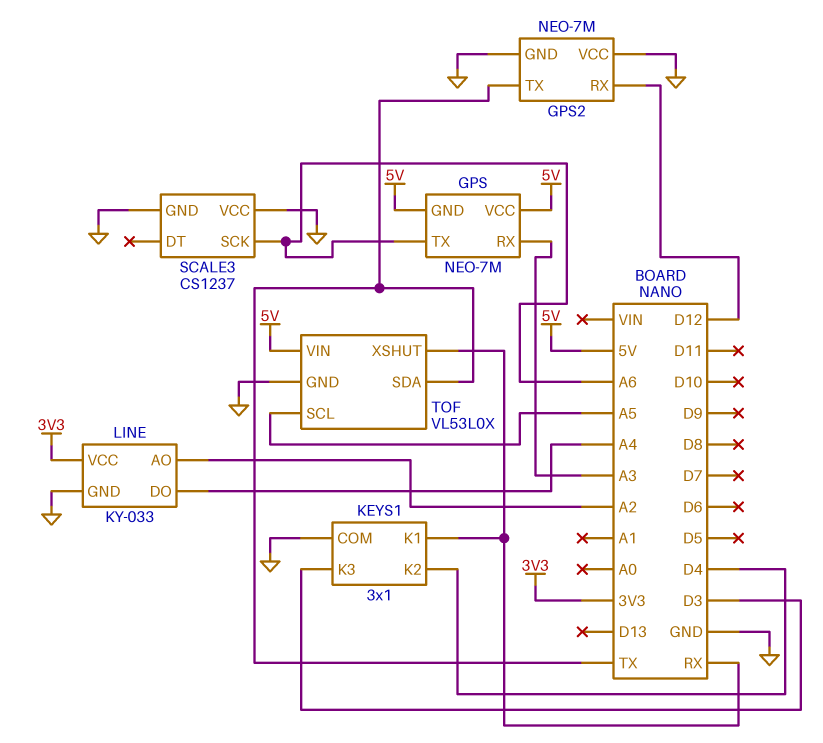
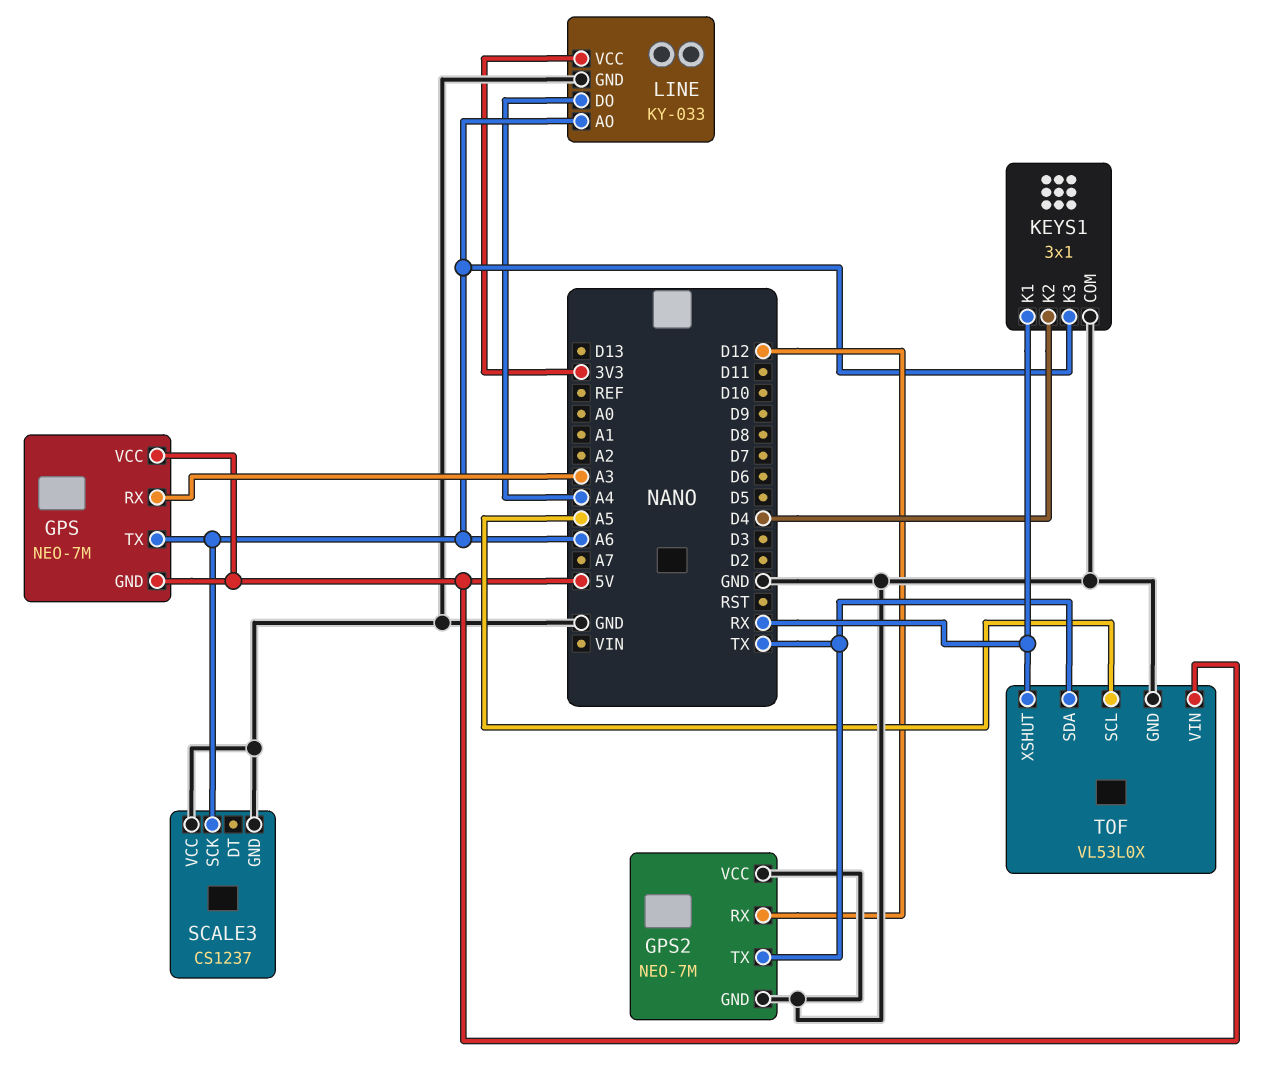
KEYS1 pin K3: D3 -> A6
LINE pin AO: A2 -> A6

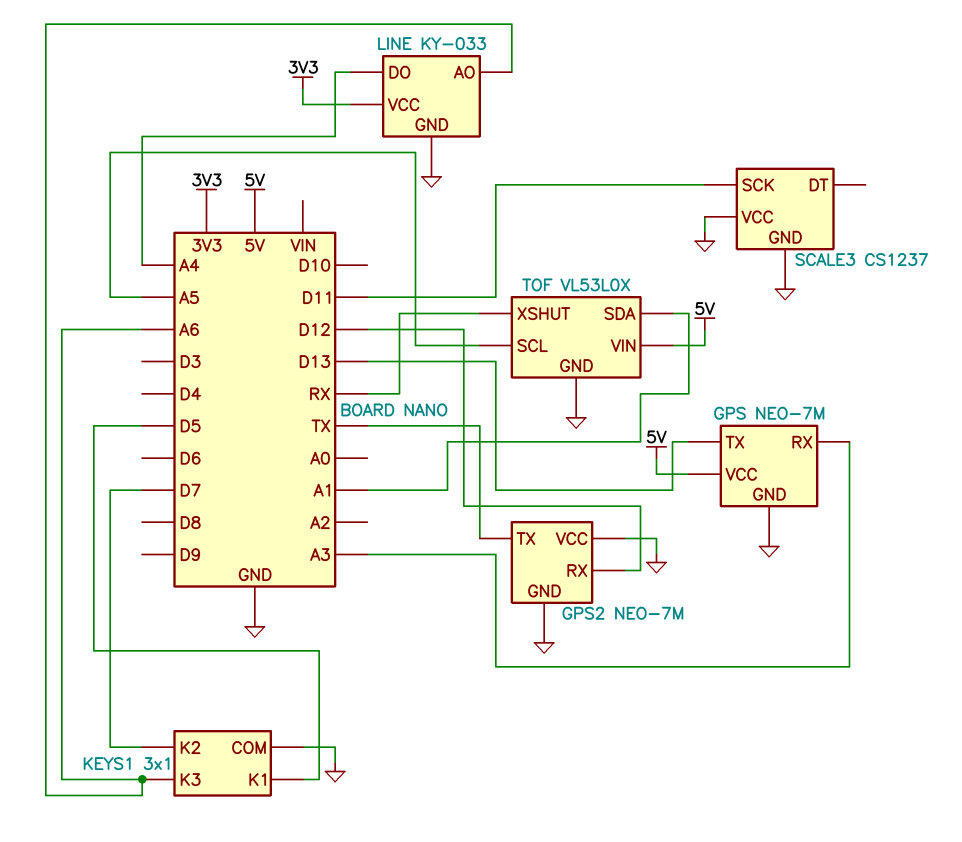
GPS pin GND: 5V -> GND
GPS pin TX: A6 -> D13
KEYS1 pin K1: RX -> D5
KEYS1 pin K2: D4 -> D7
SCALE3 pin SCK: A6 -> D11
TOF pin SDA: TX -> A1

